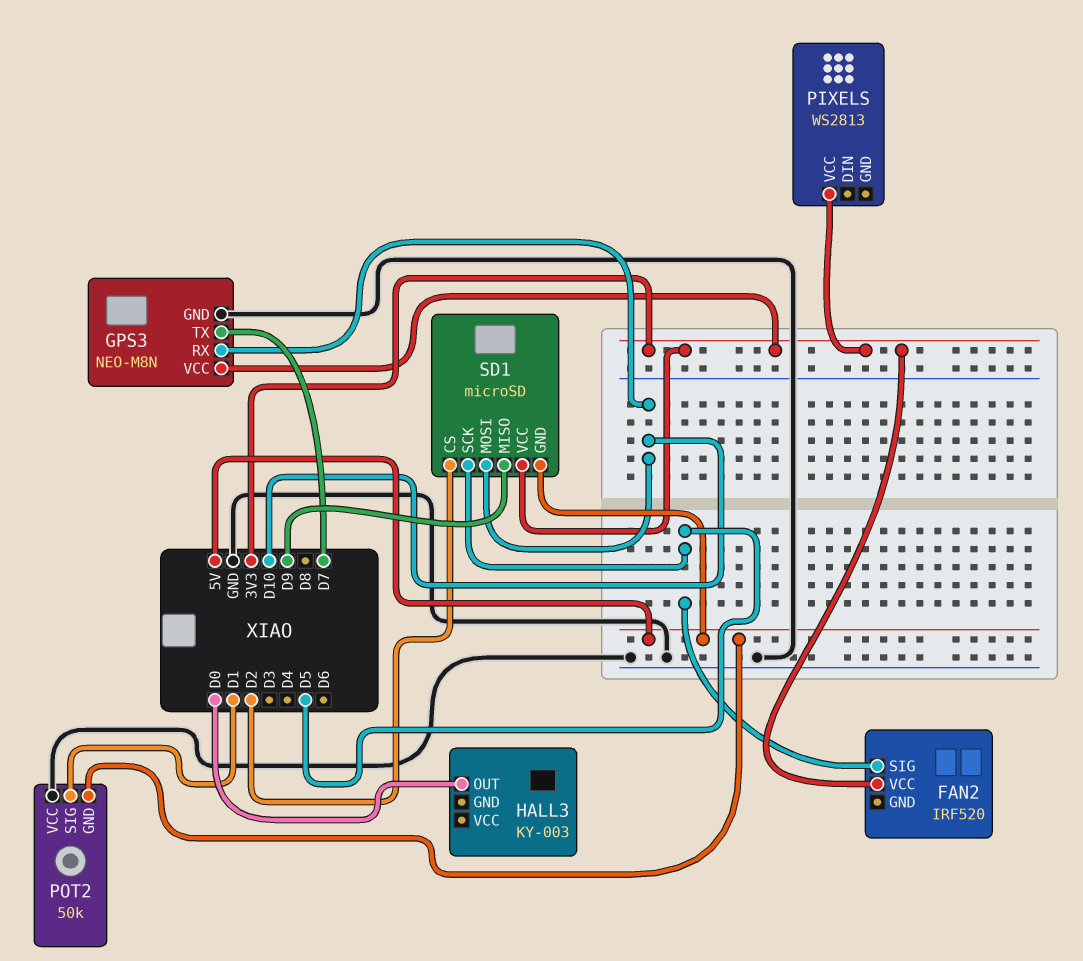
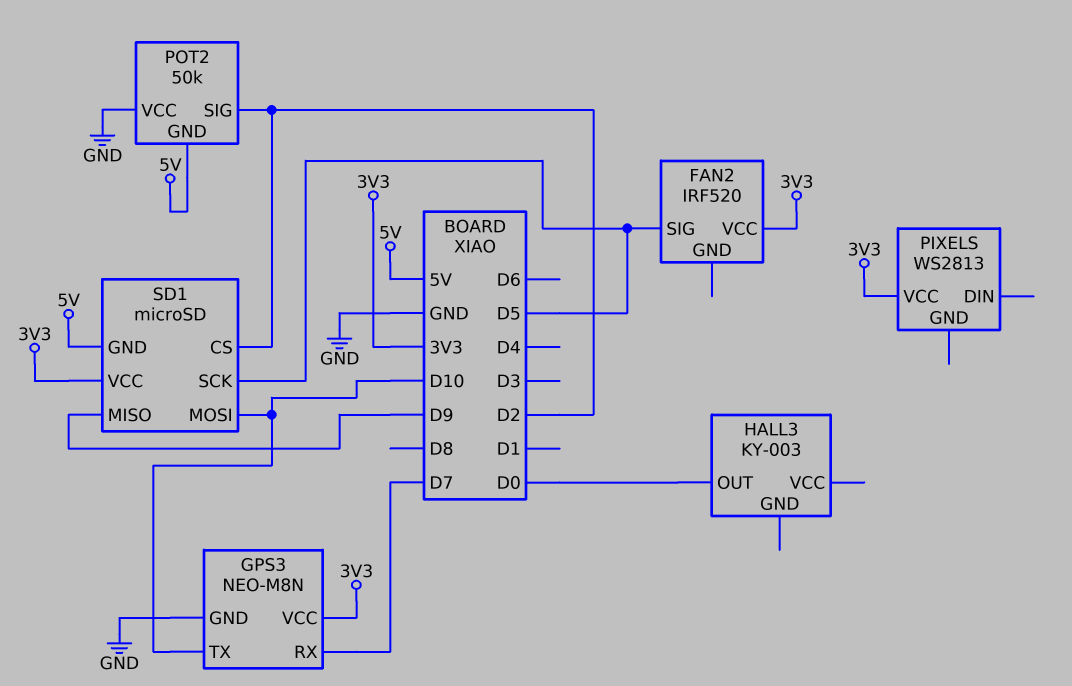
GPS3 pin RX: D10 -> D7
GPS3 pin TX: D7 -> D10
POT2 pin SIG: D1 -> D2

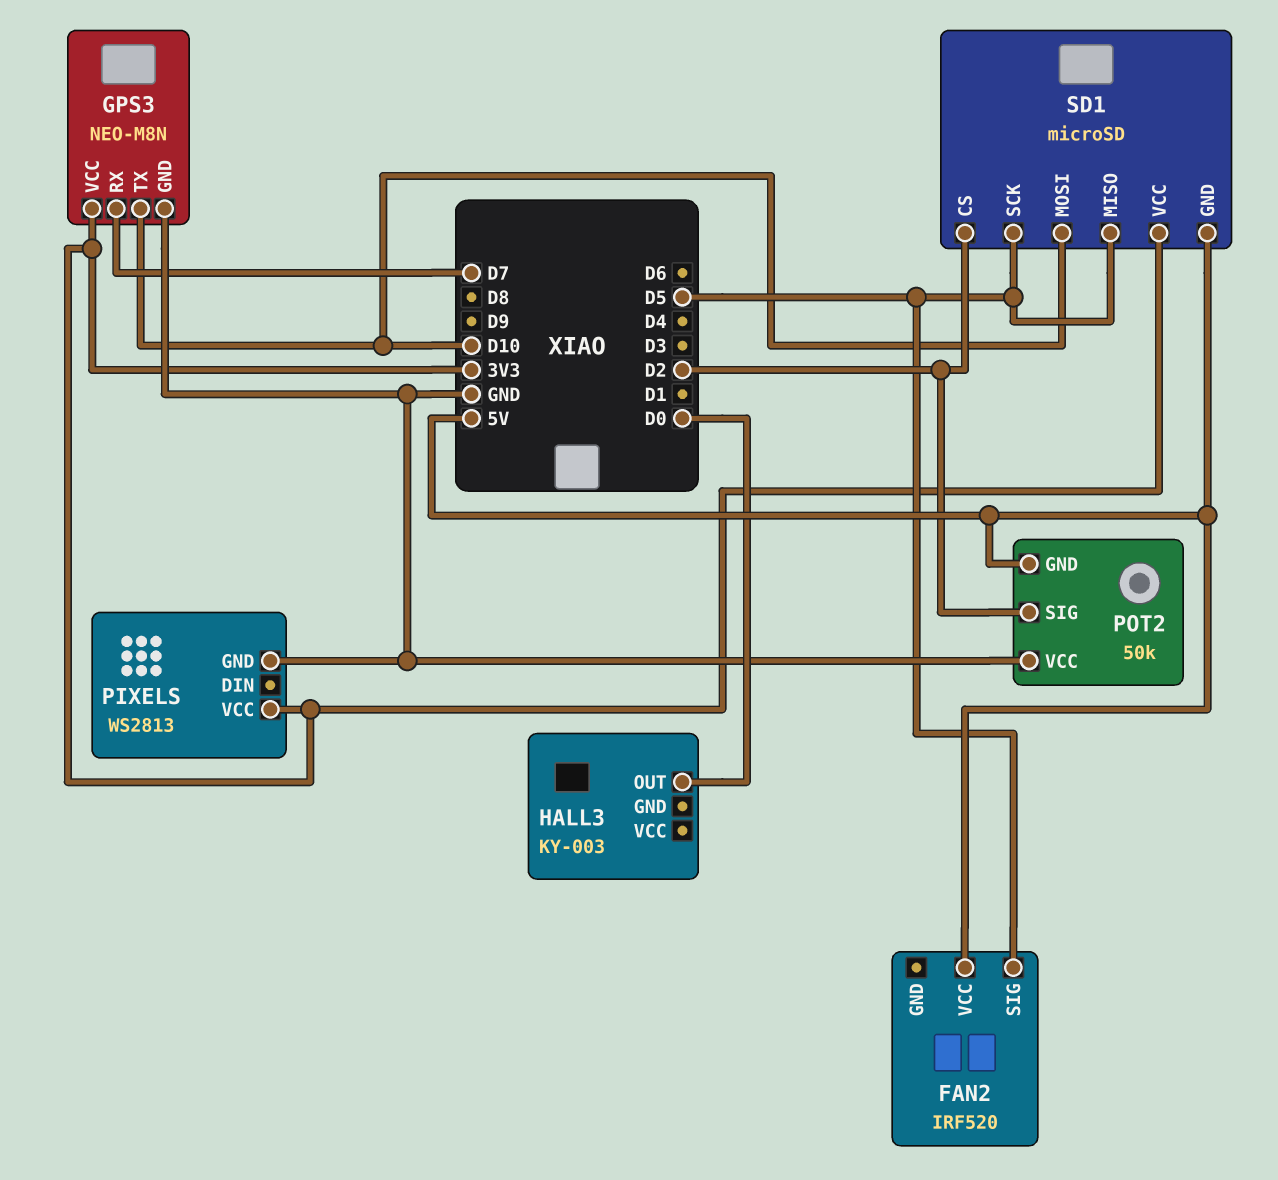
FAN2 pin VCC: 3V3 -> 5V
PIXELS pin GND: none -> GND
SD1 pin MISO: D9 -> D5

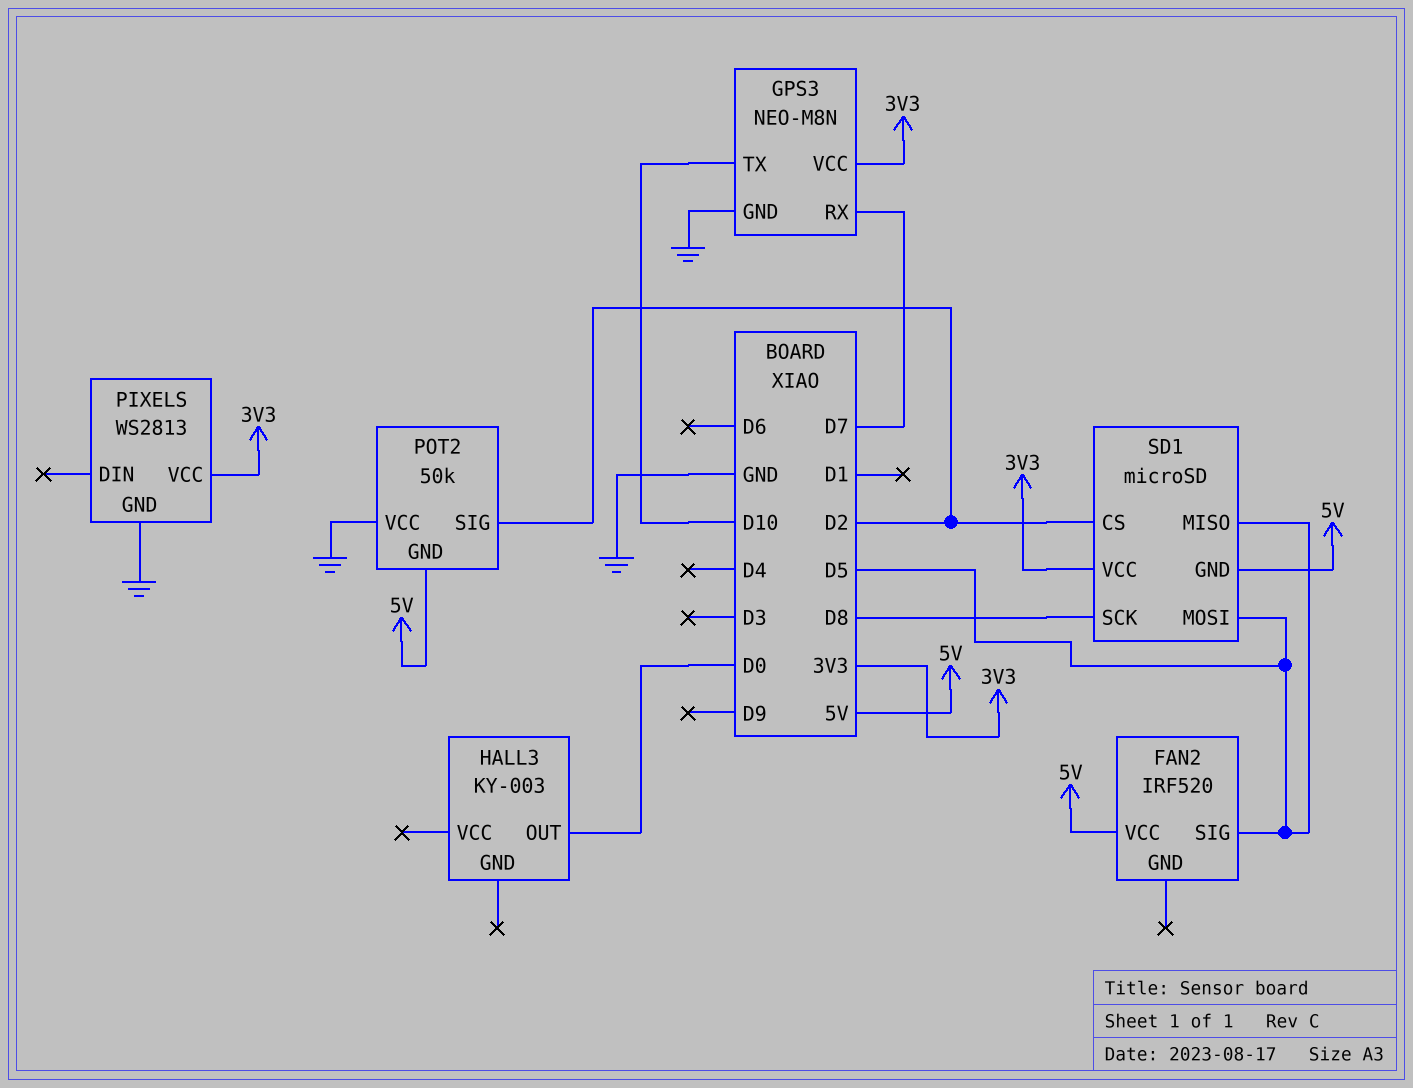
SD1 pin MOSI: D10 -> D5
SD1 pin SCK: D5 -> D8

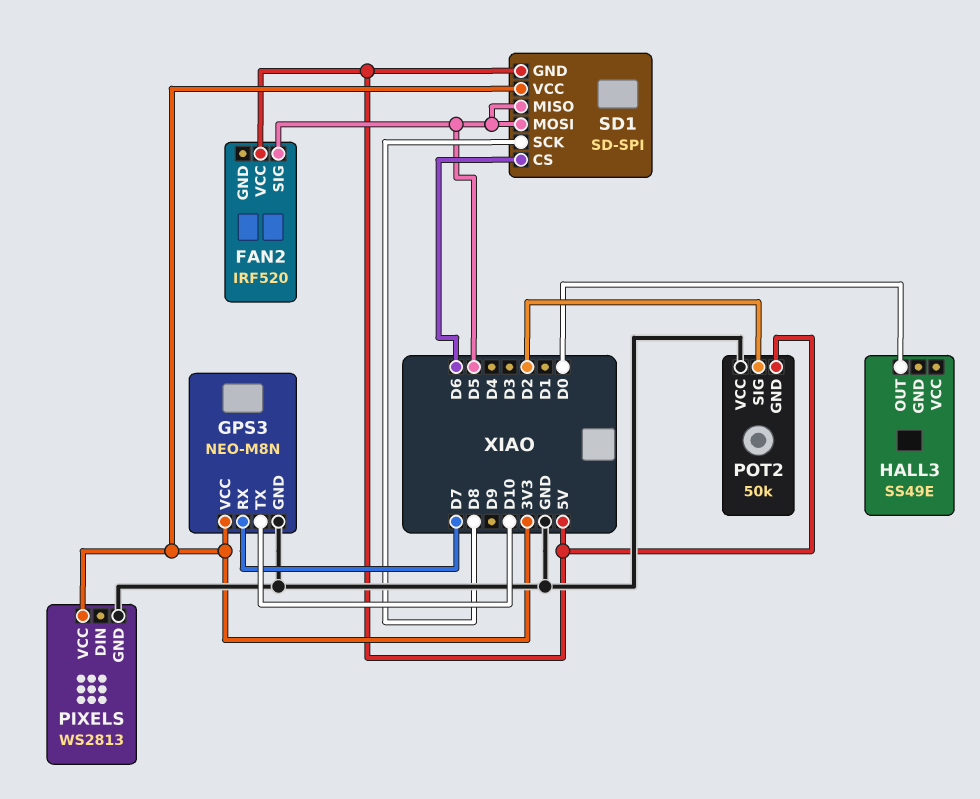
HALL3: KY-003 -> SS49E
SD1: microSD -> SD-SPI
SD1 pin CS: D2 -> D6

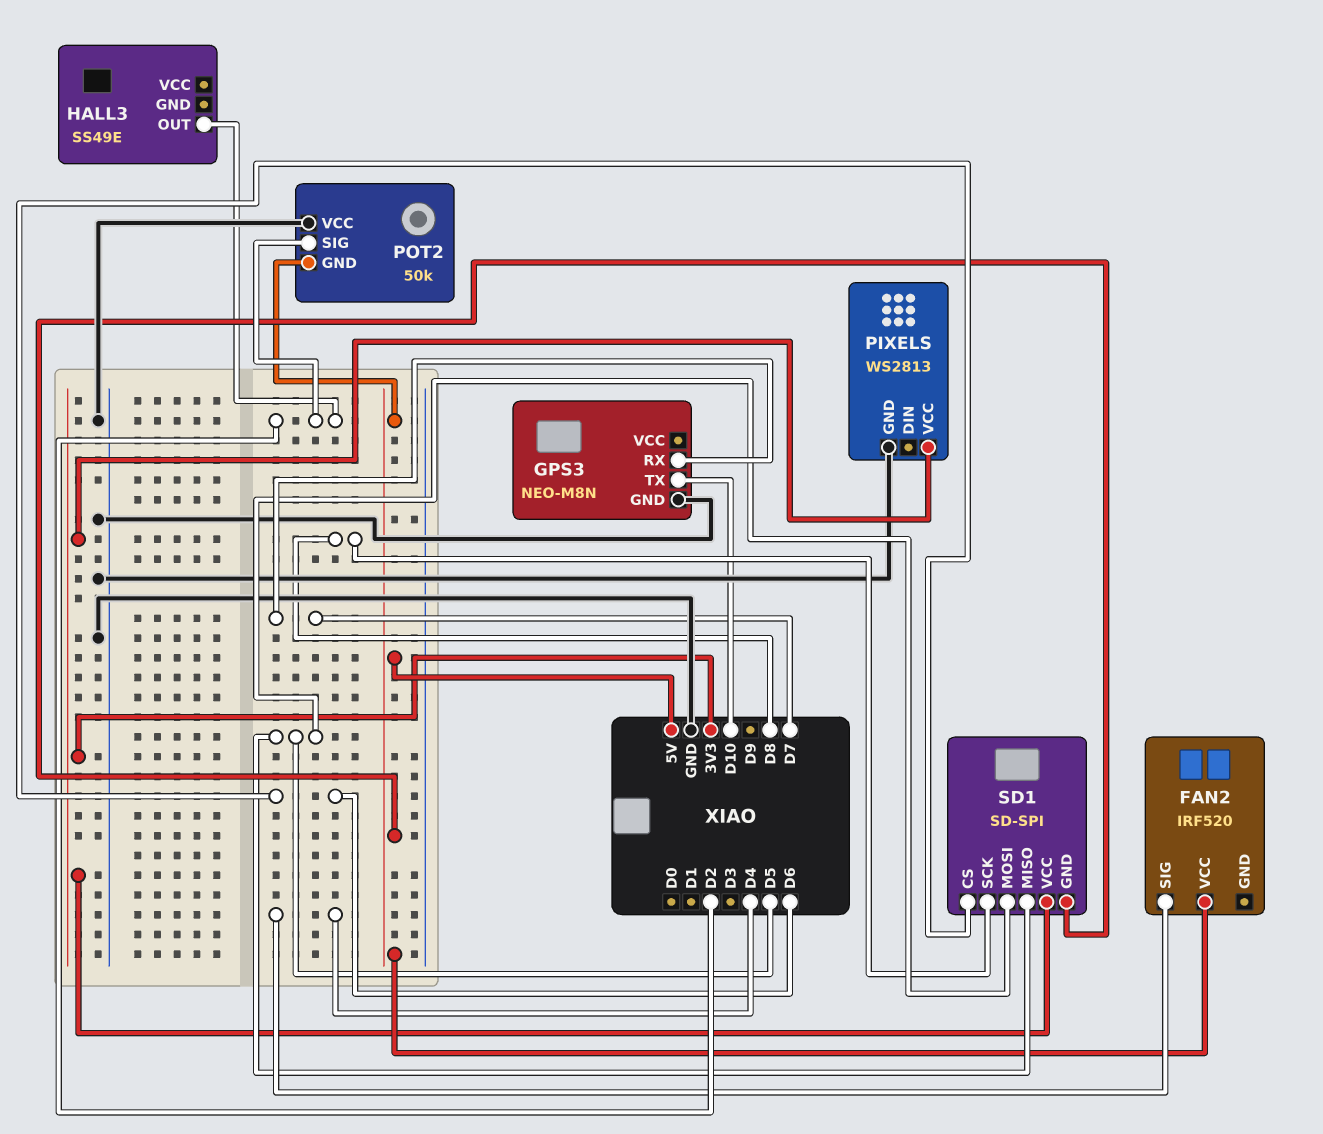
FAN2 pin SIG: D5 -> D4
GPS3 pin VCC: 3V3 -> none
HALL3 pin OUT: D0 -> D2

